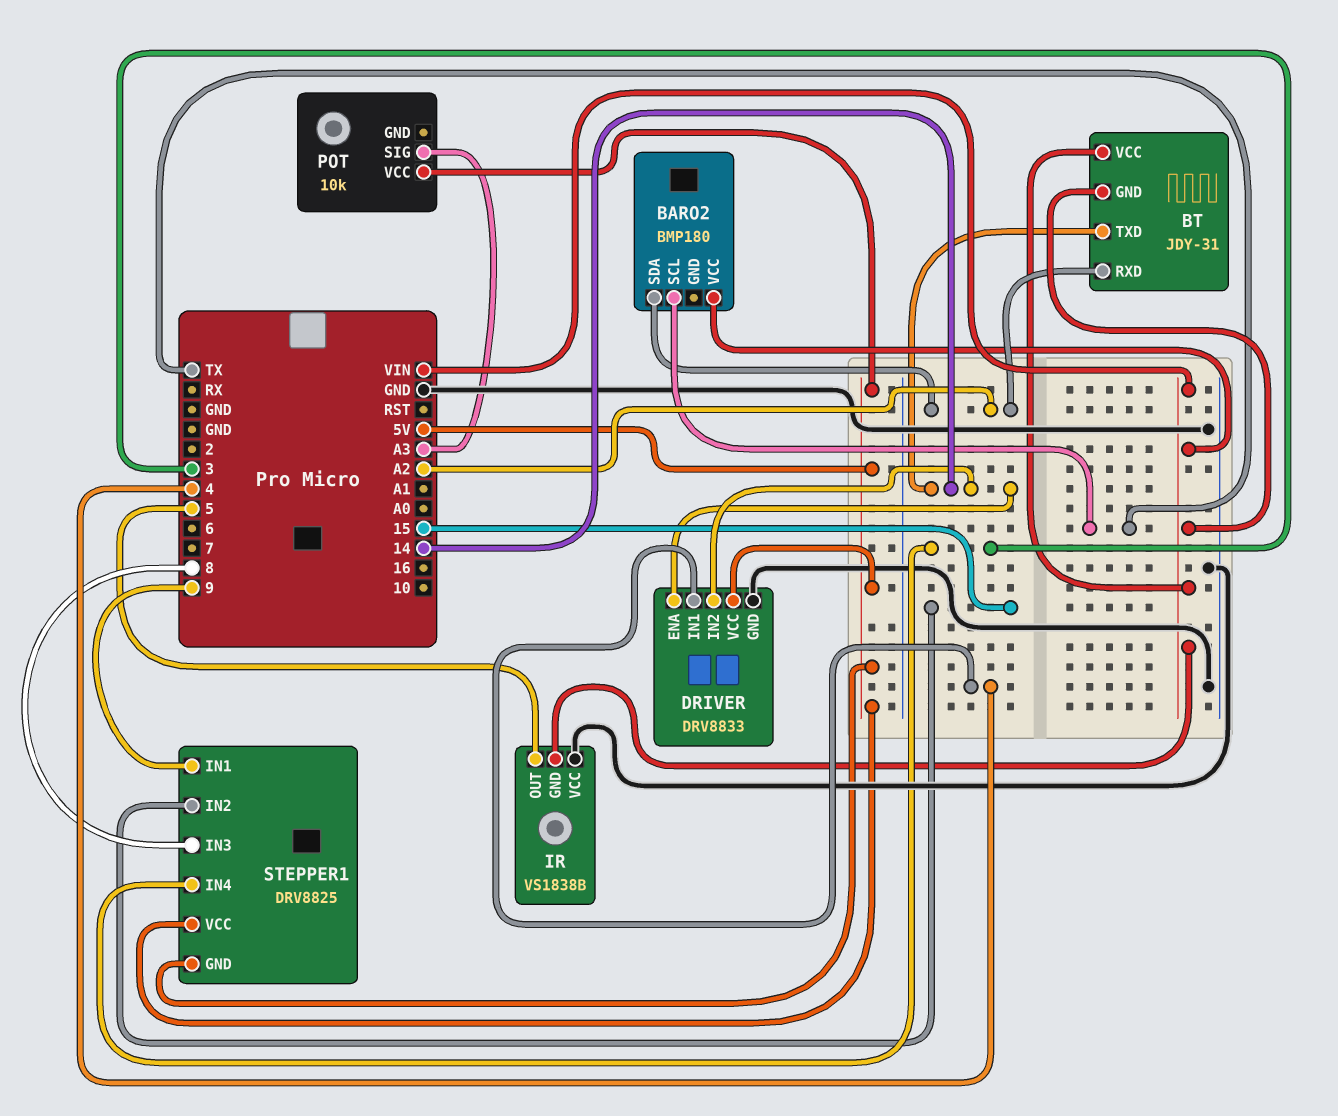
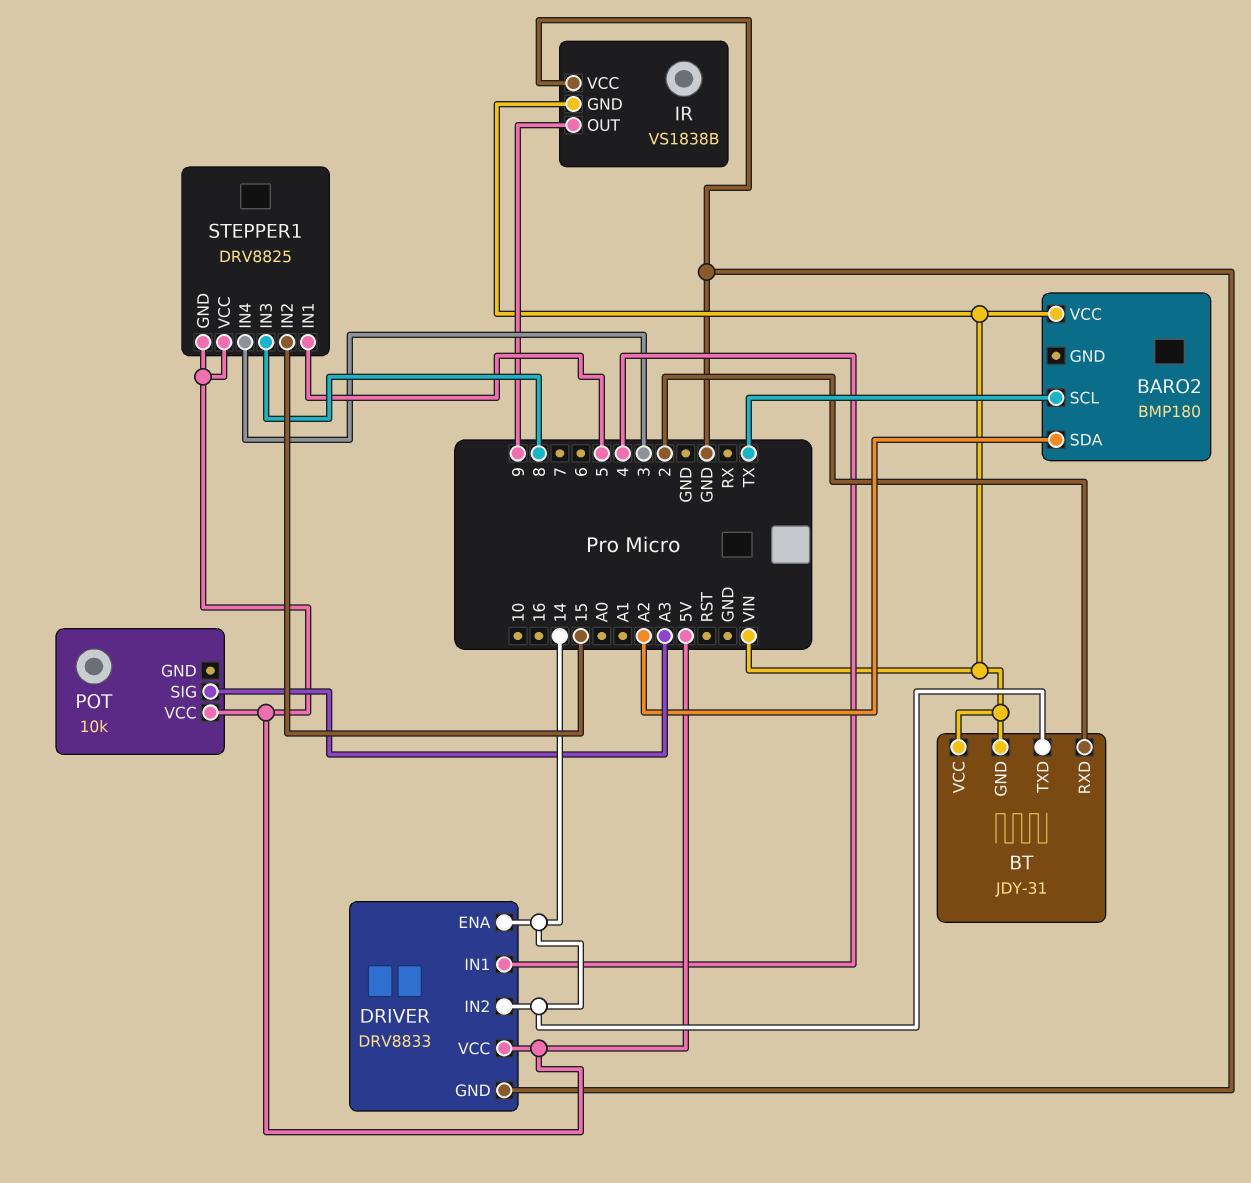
BT pin RXD: A2 -> 2
IR pin OUT: 5 -> 9
STEPPER1 pin IN1: 9 -> 5

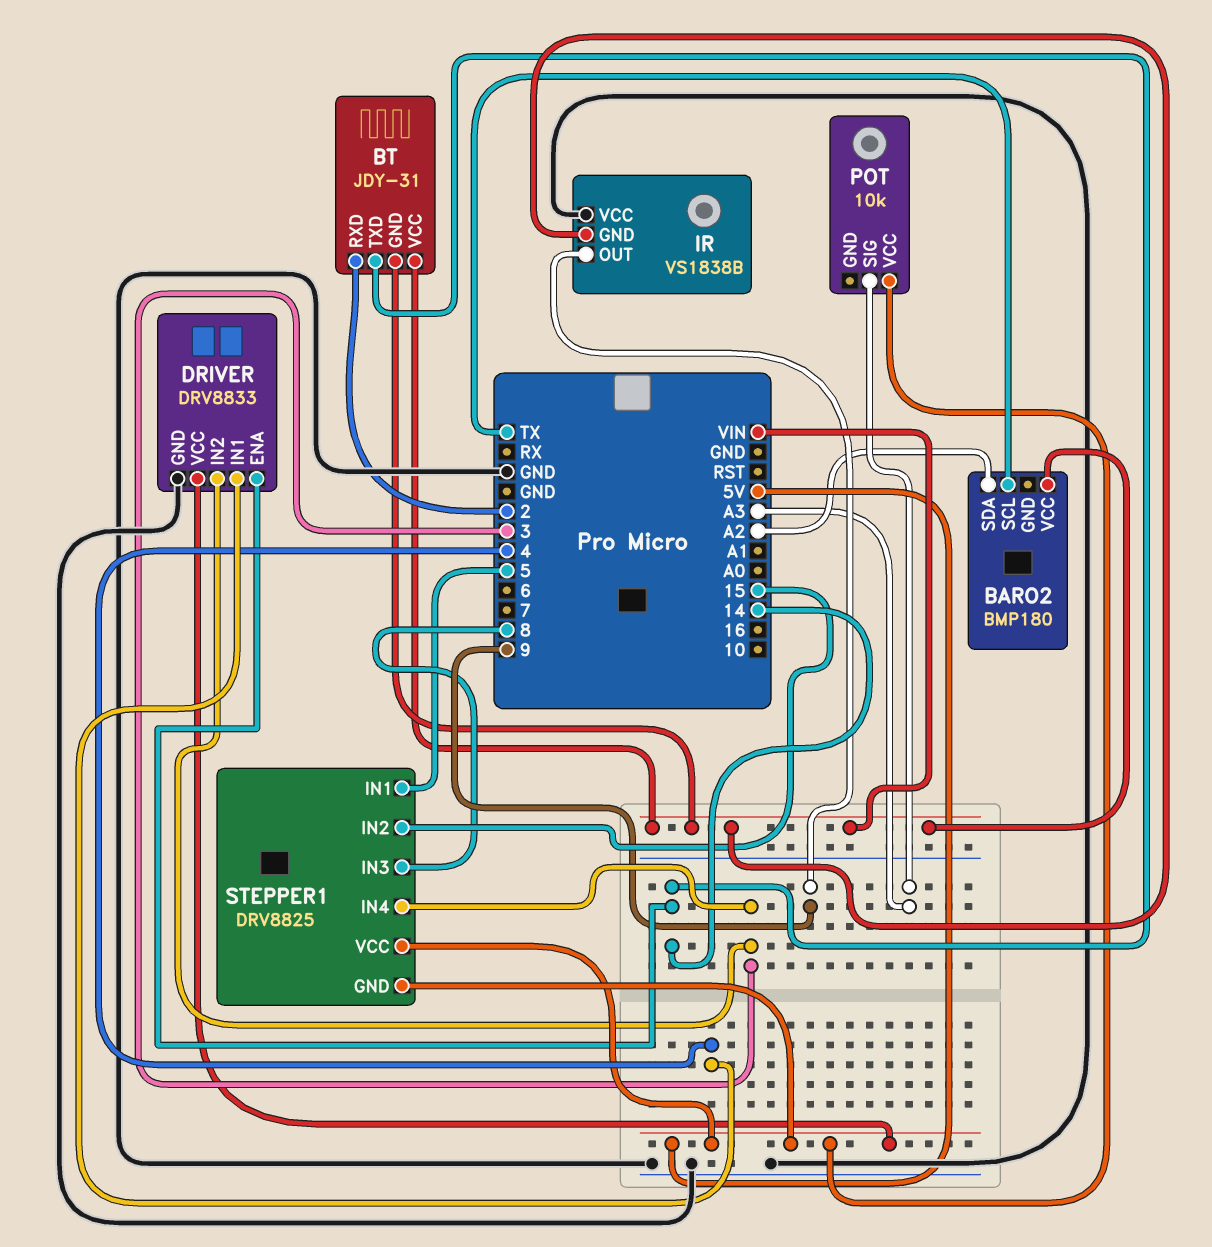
DRIVER pin IN2: 14 -> 3

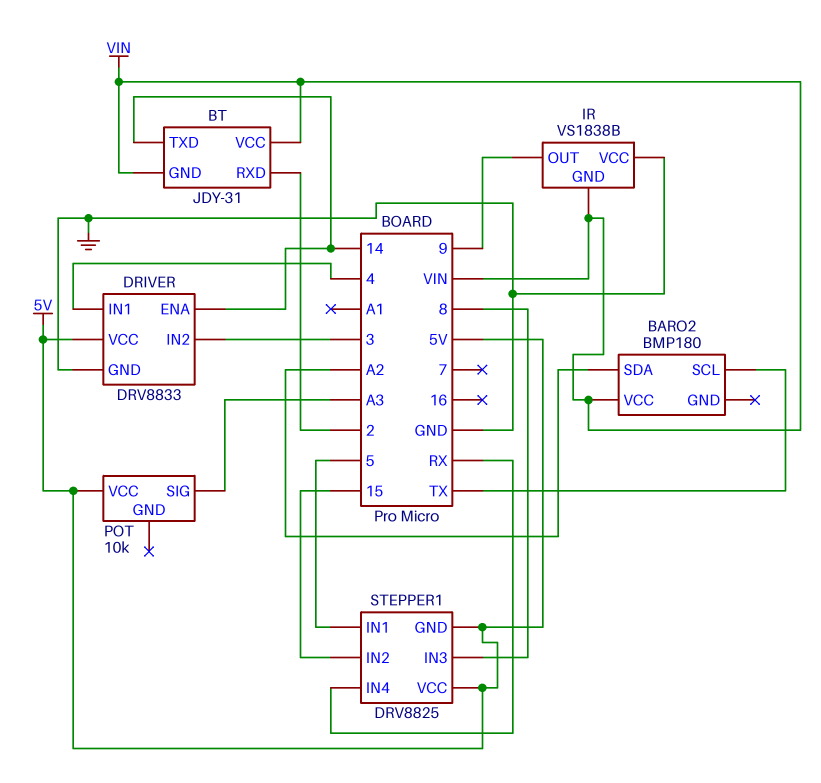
STEPPER1 pin IN4: 3 -> RX

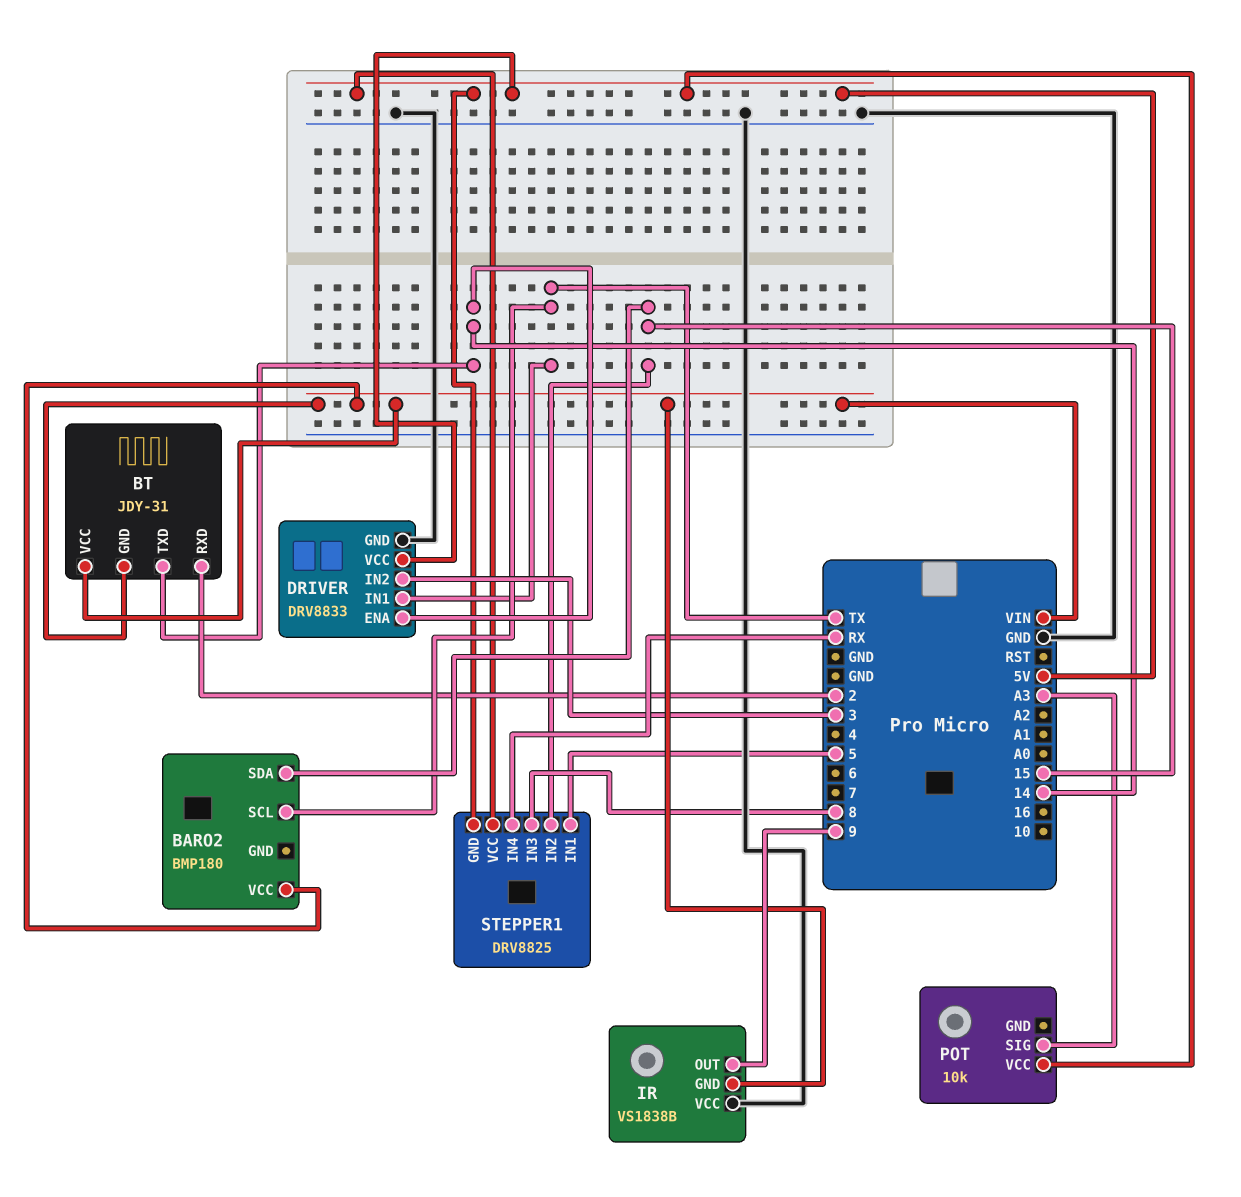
BARO2 pin SDA: A2 -> 15
DRIVER pin IN1: 4 -> TX

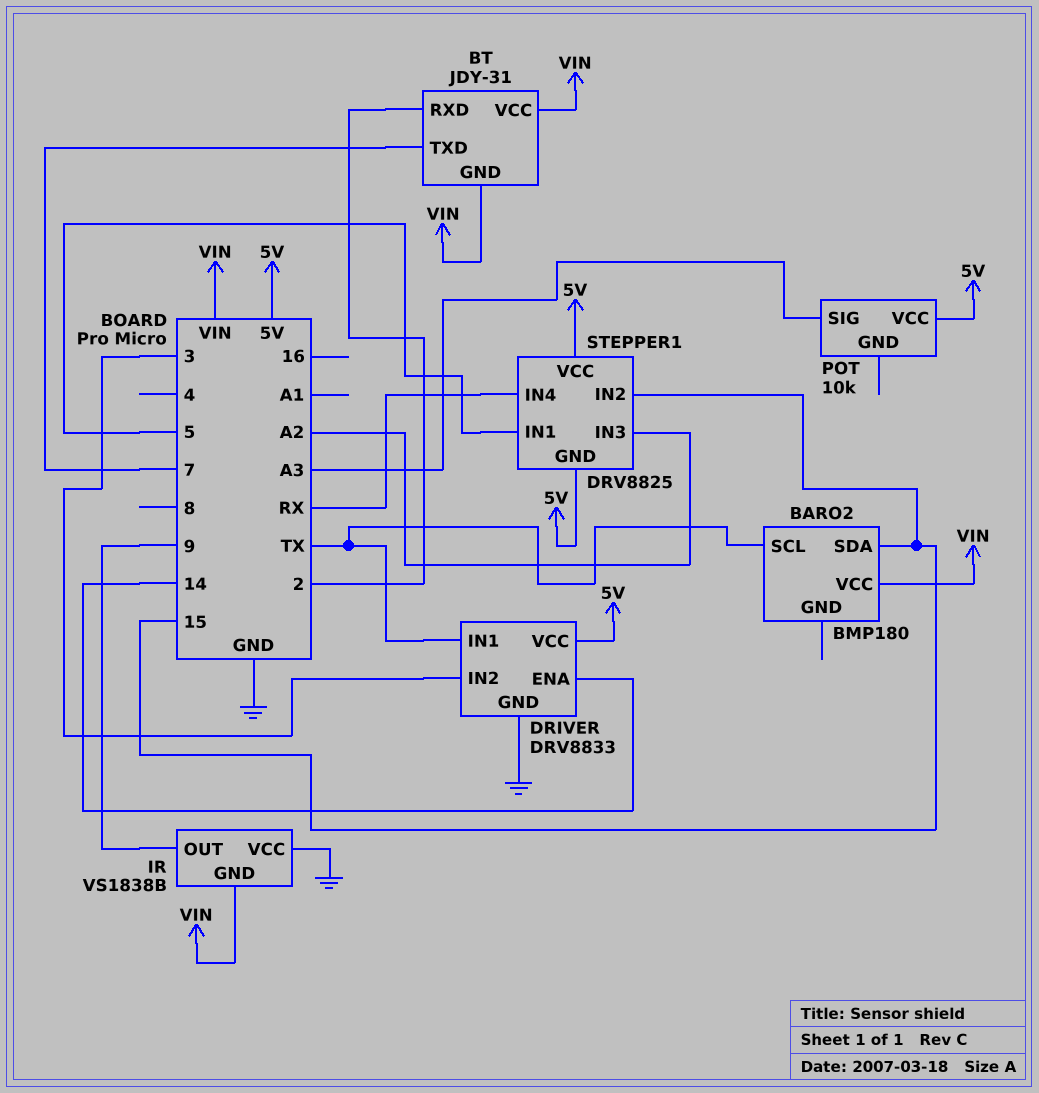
BT pin TXD: 14 -> 7
STEPPER1 pin IN3: 8 -> A2

